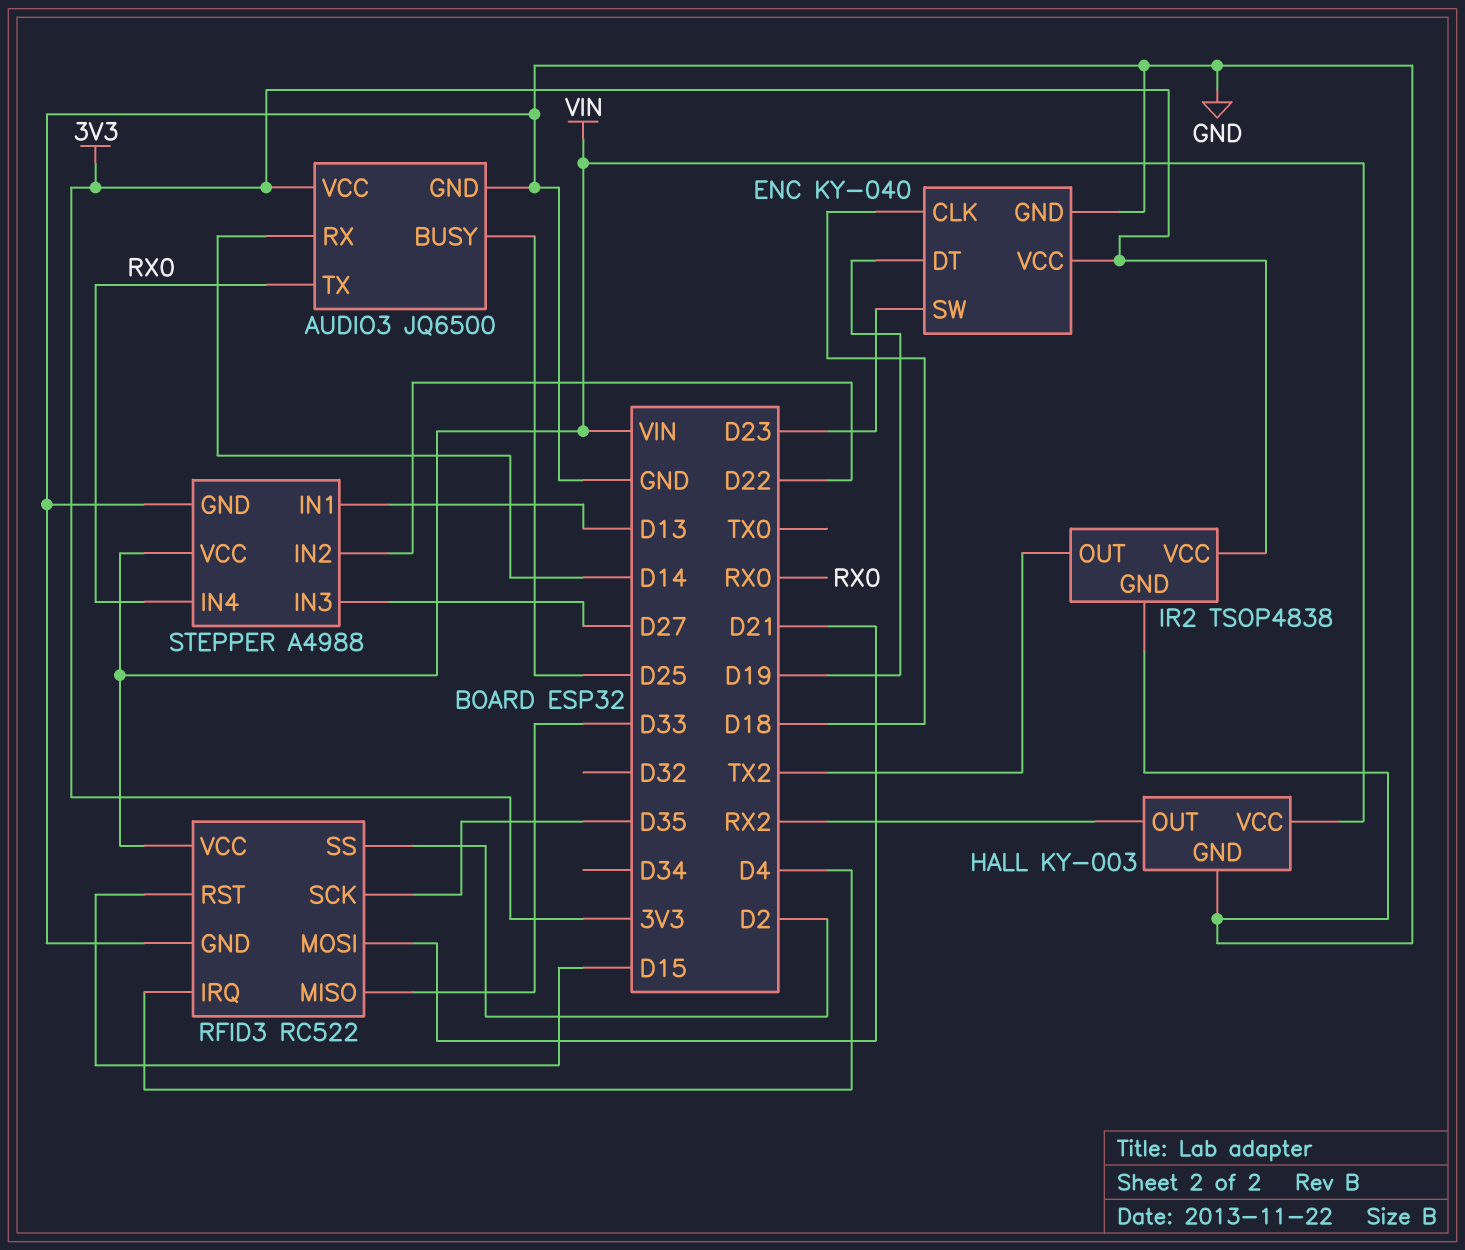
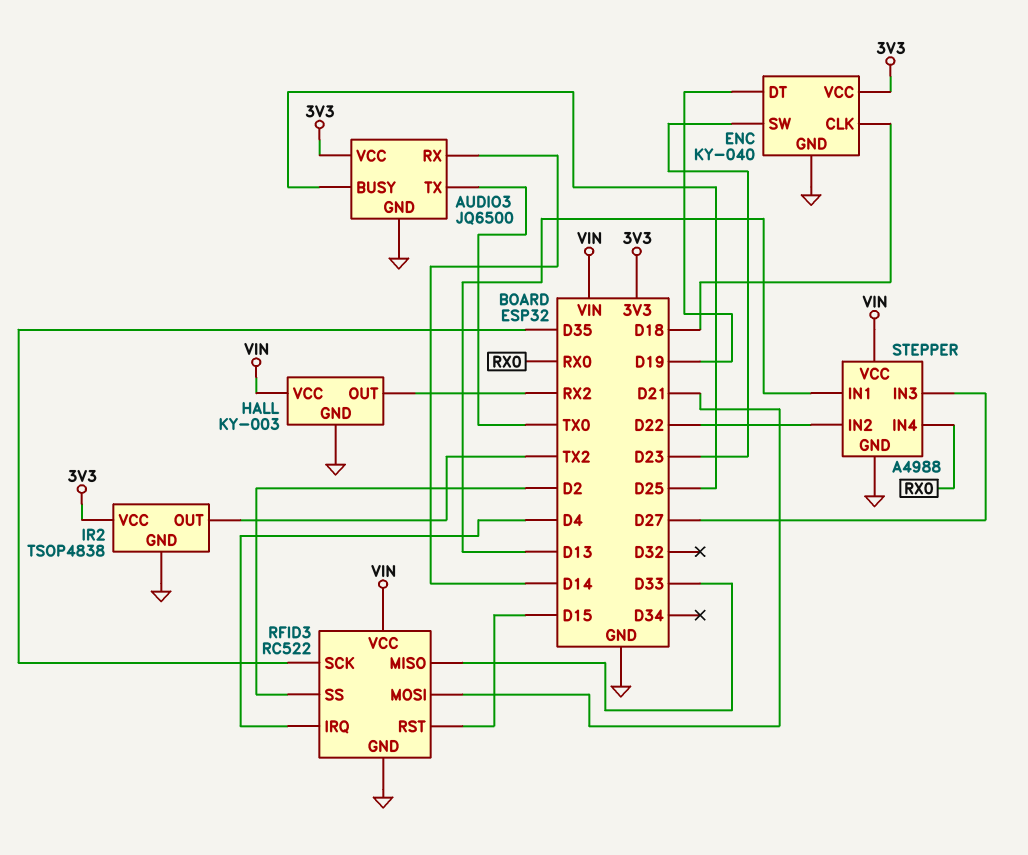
AUDIO3 pin TX: RX0 -> TX0

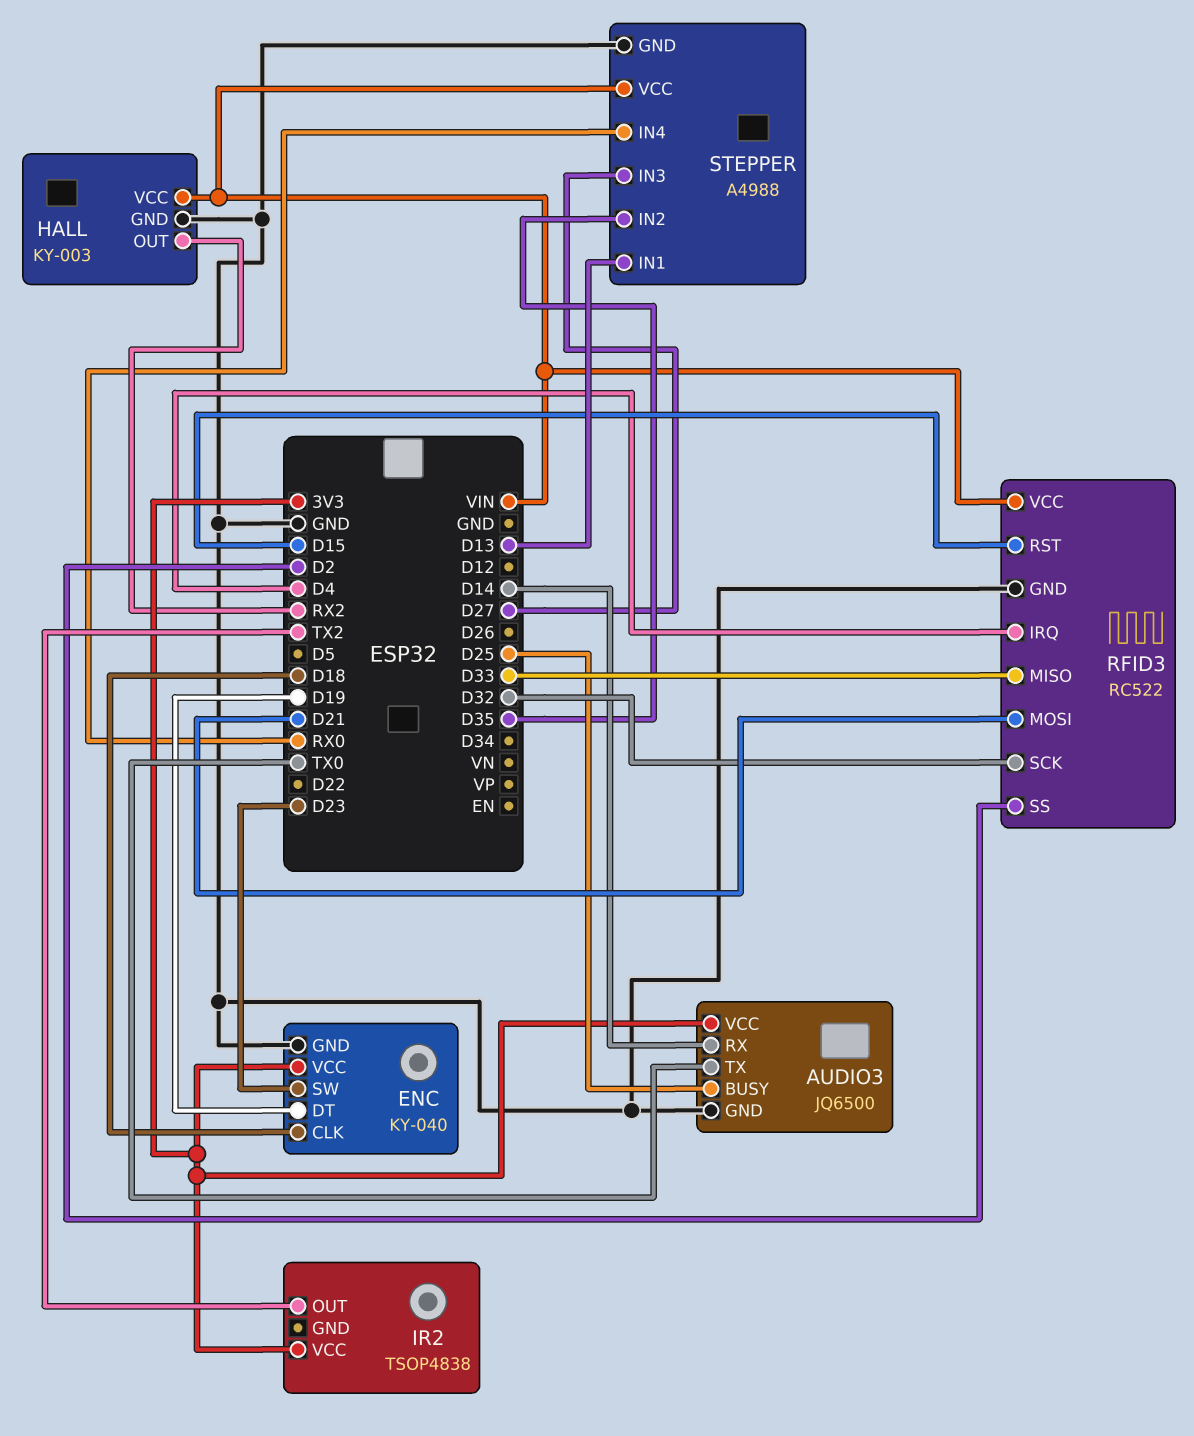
IR2 pin GND: GND -> none
RFID3 pin SCK: D35 -> D32
STEPPER pin IN2: D22 -> D35

